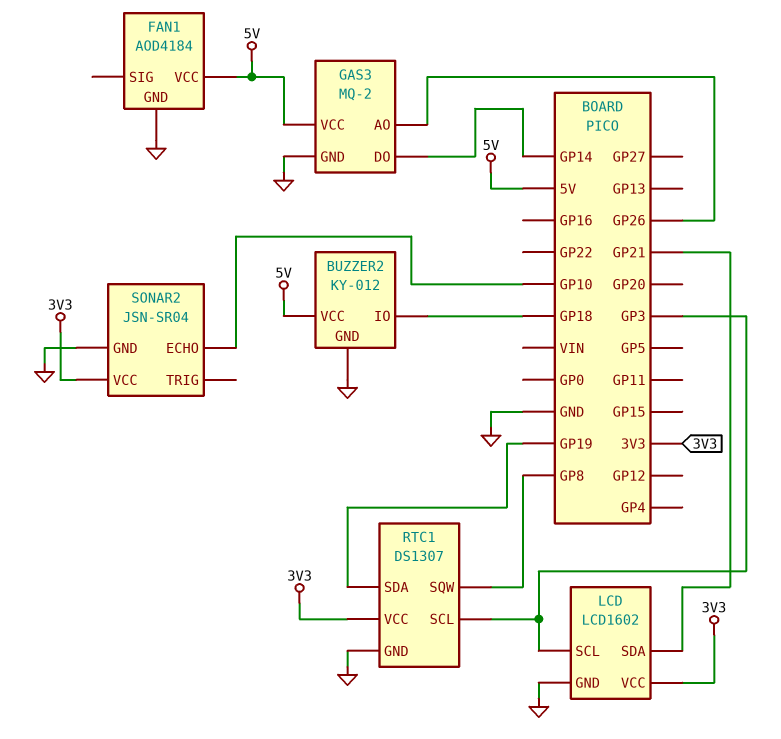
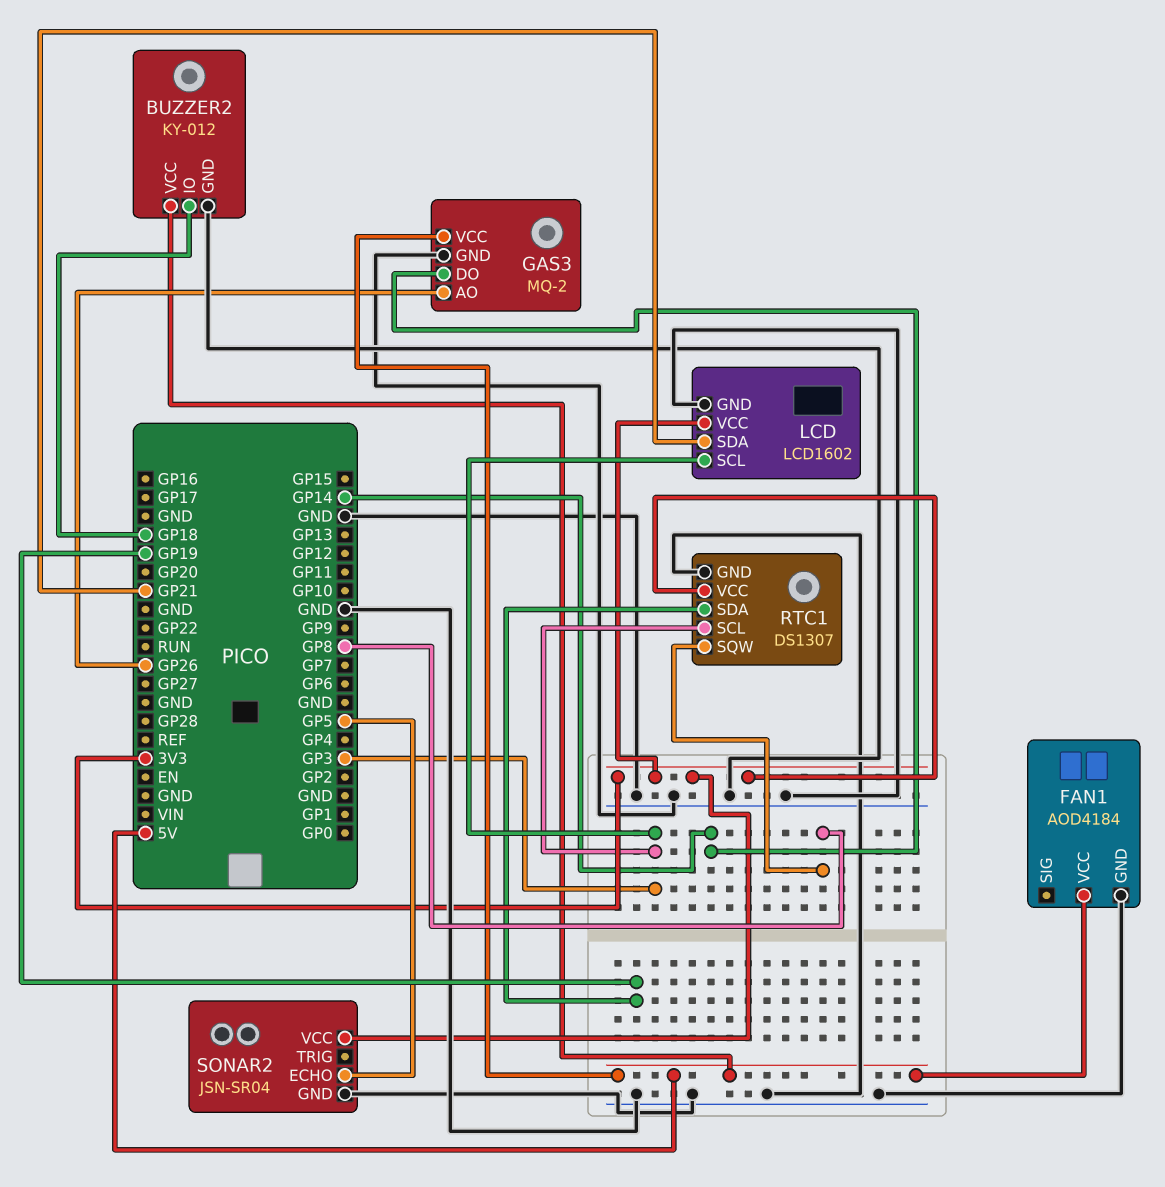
SONAR2 pin ECHO: GP10 -> GP5

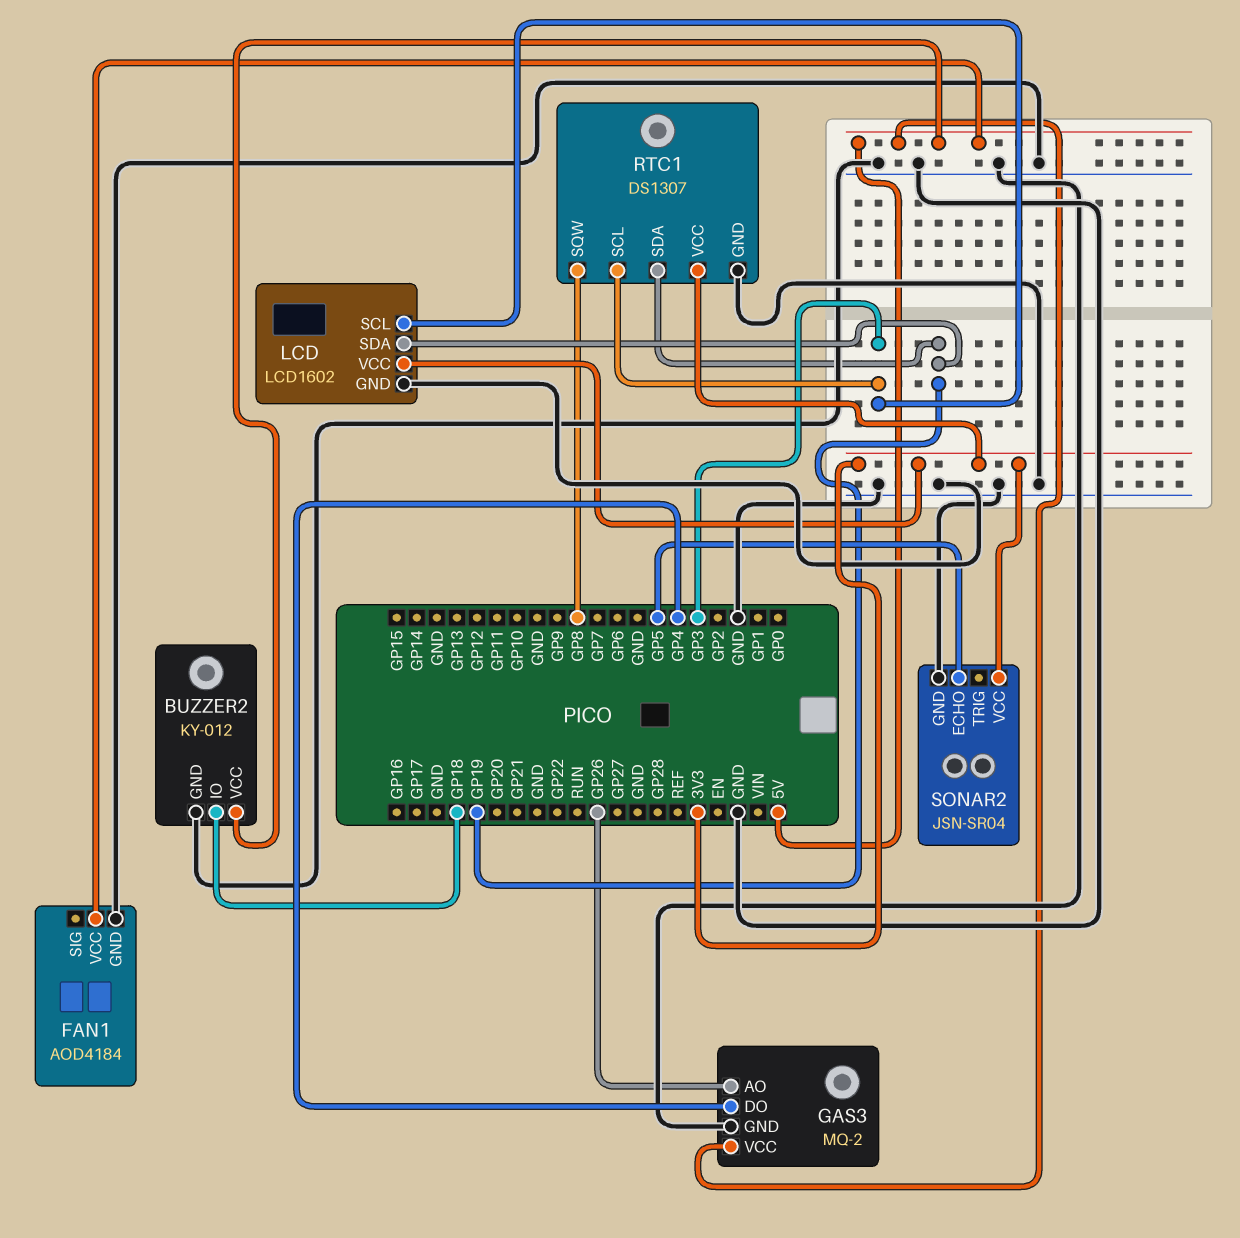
GAS3 pin DO: GP14 -> GP4
LCD pin SDA: GP21 -> GP19

